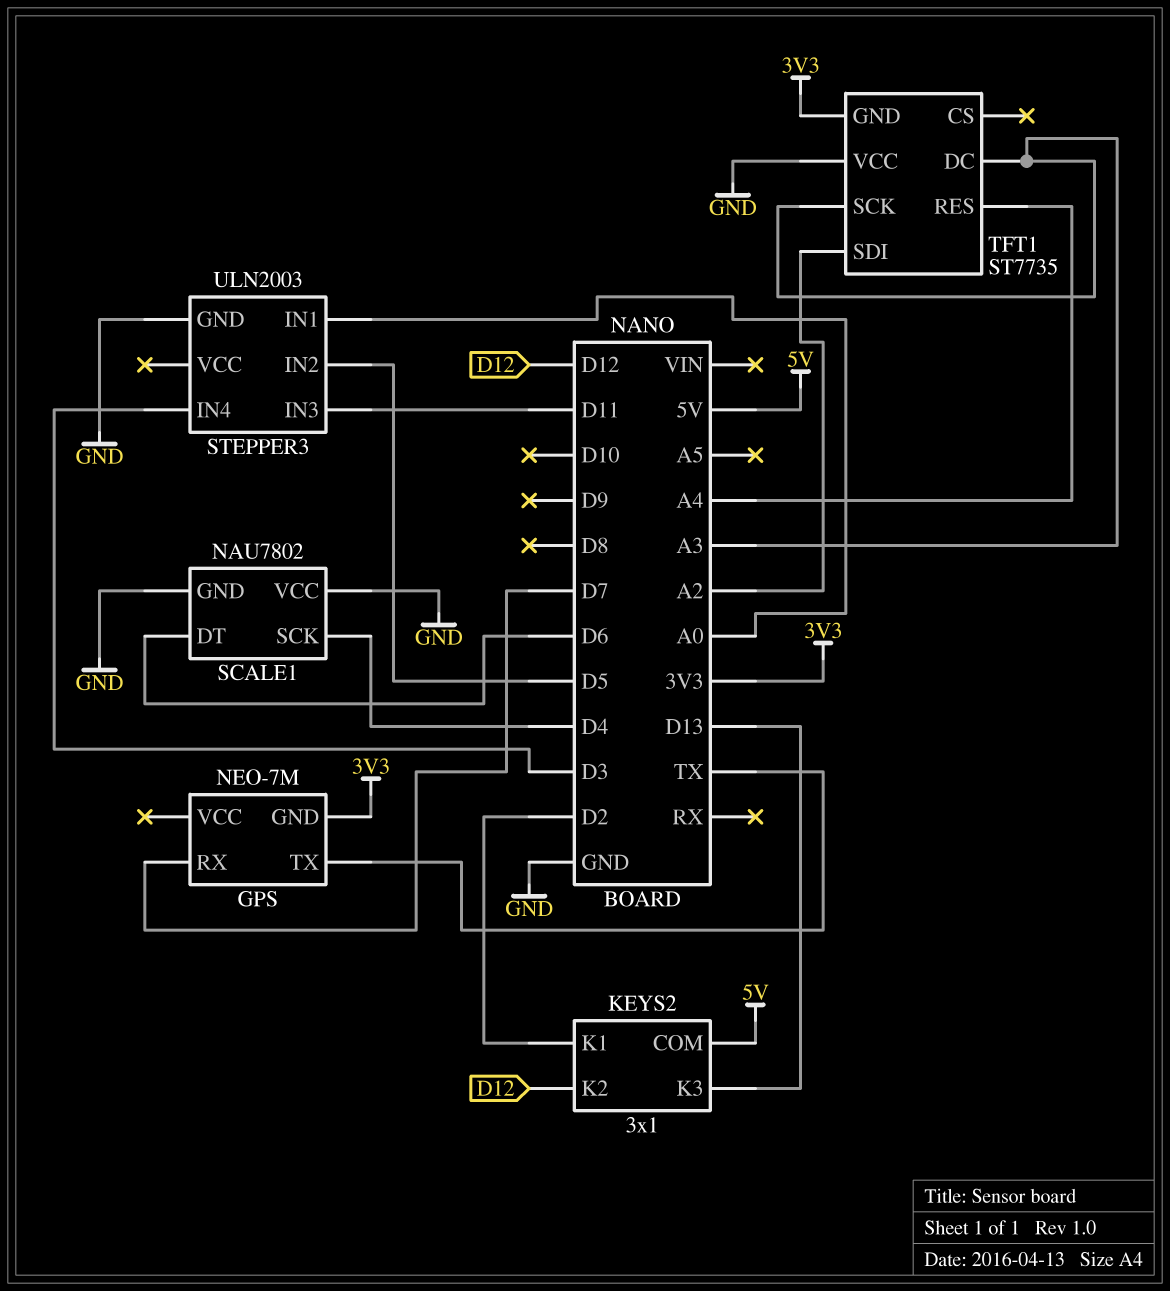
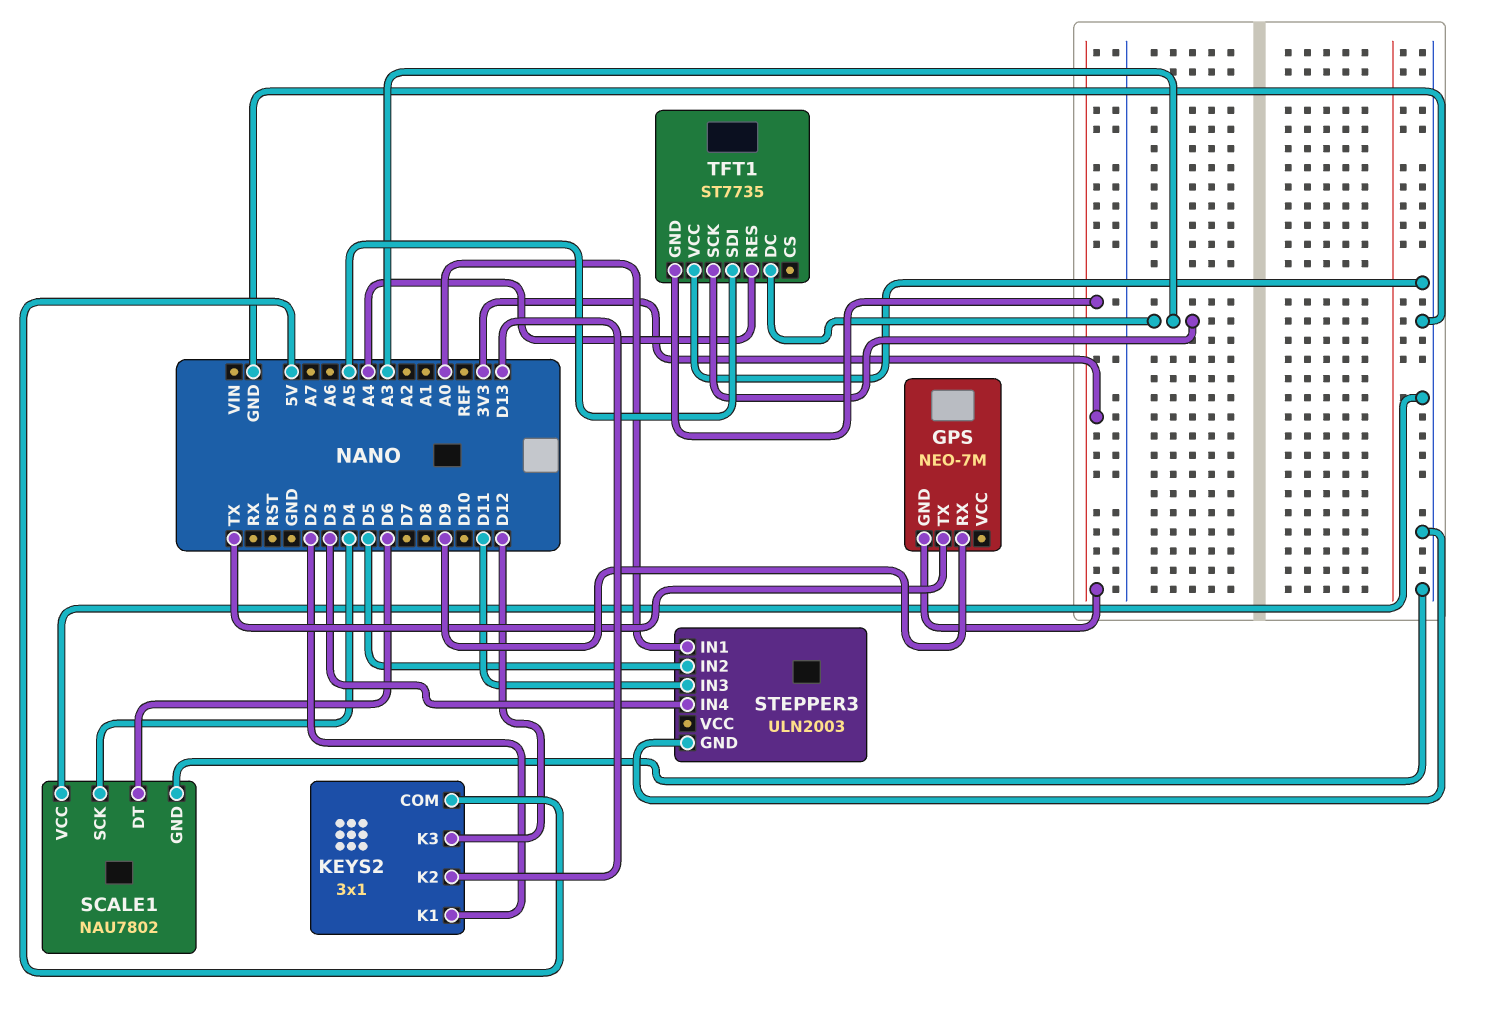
GPS pin RX: D7 -> D9
KEYS2 pin K2: D12 -> D13
KEYS2 pin K3: D13 -> D12
TFT1 pin SDI: A2 -> A5

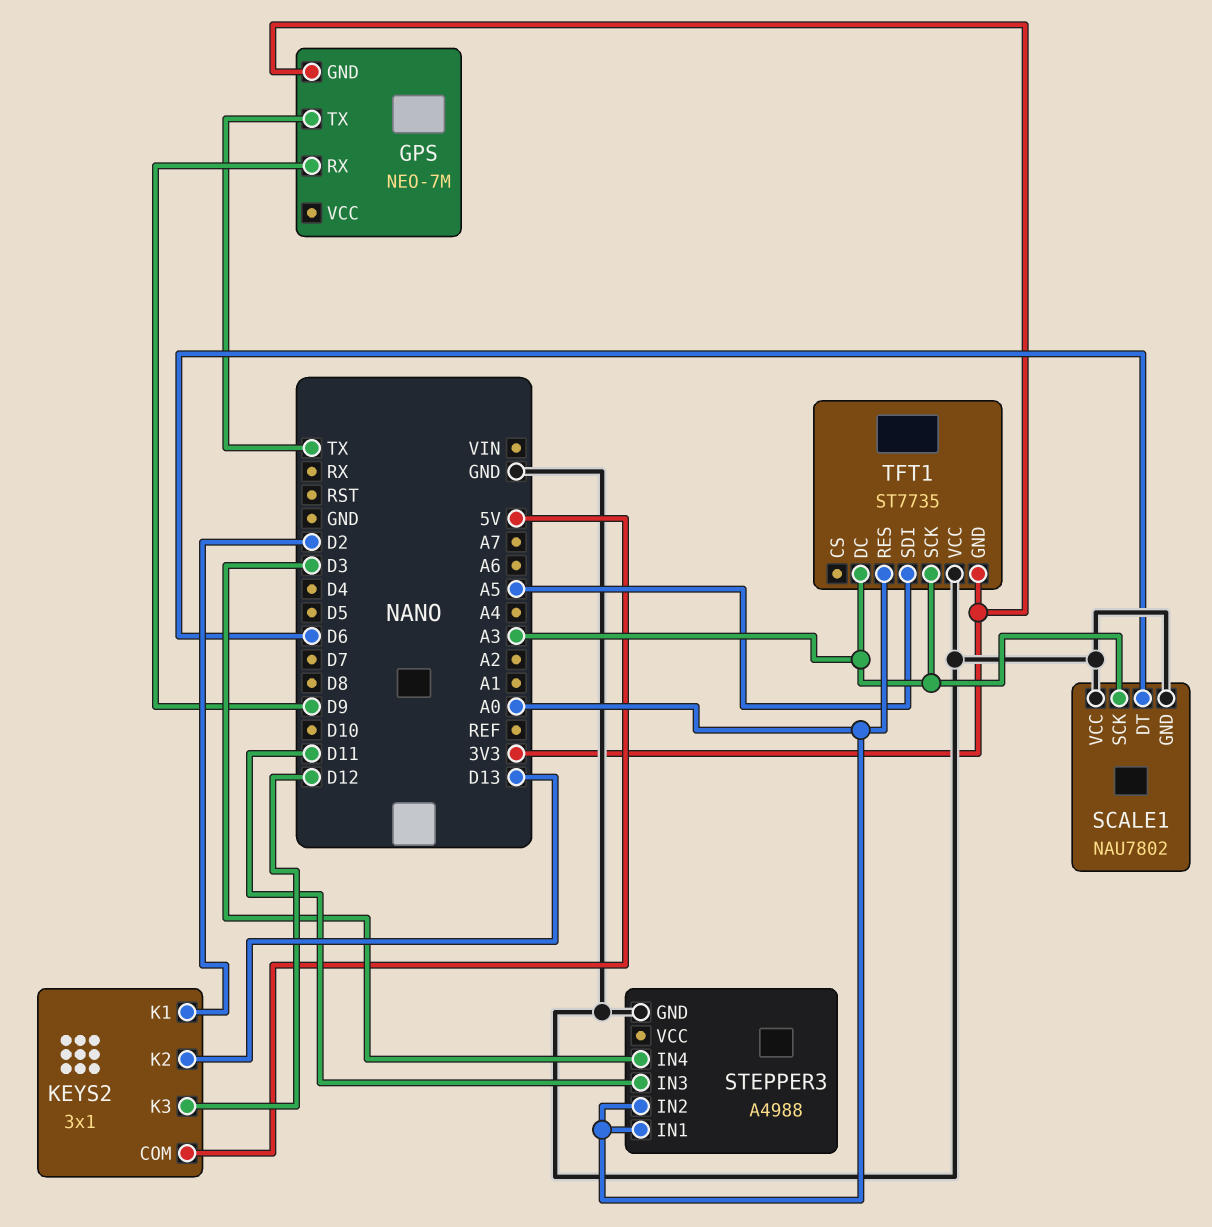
SCALE1 pin SCK: D4 -> A3
STEPPER3: ULN2003 -> A4988
STEPPER3 pin IN2: D5 -> A0
TFT1 pin RES: A4 -> A0

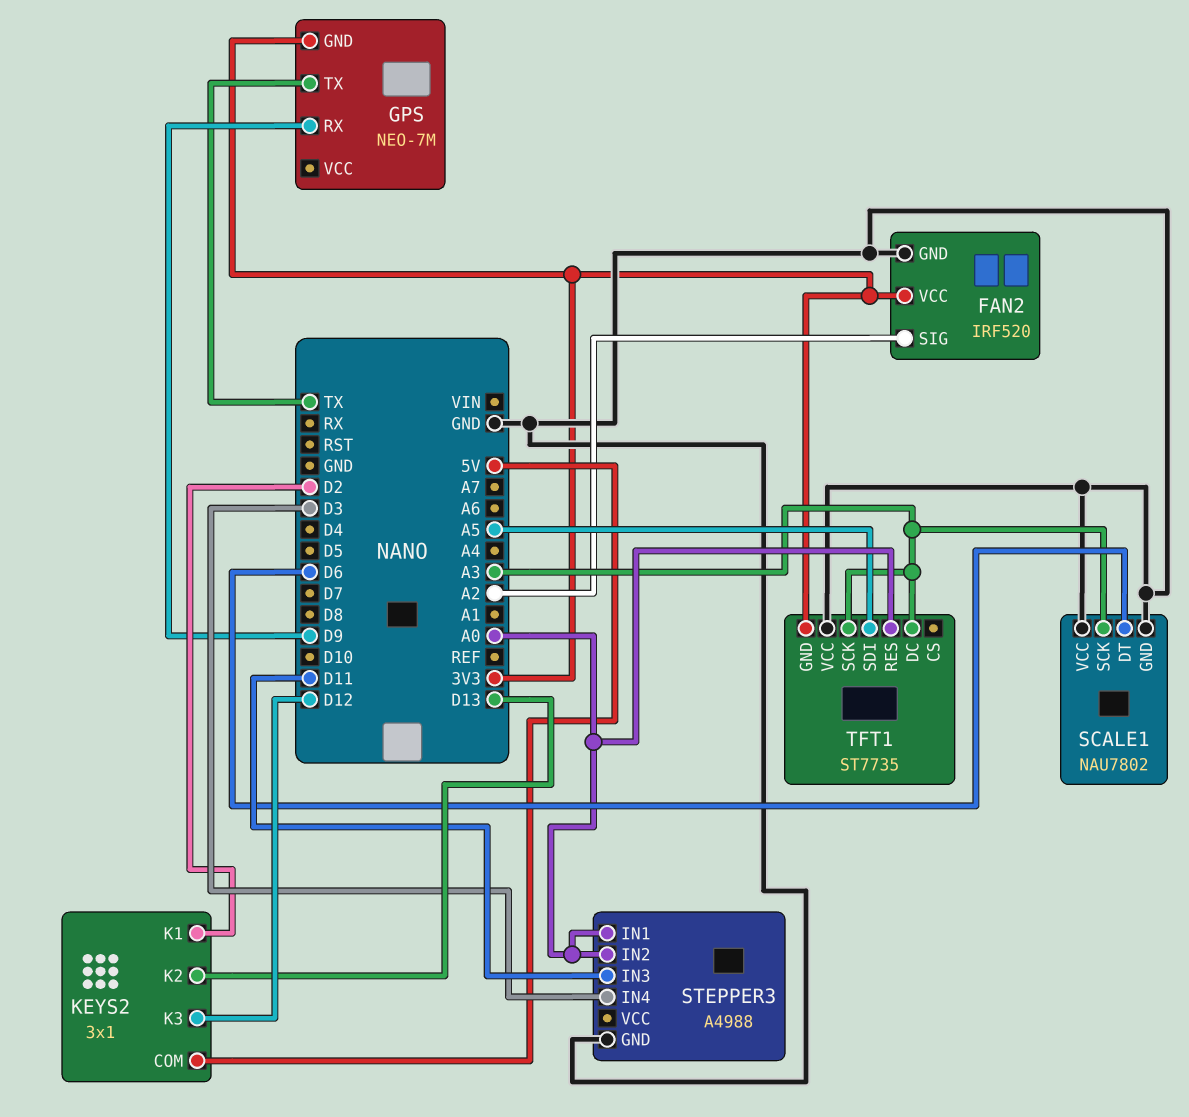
FAN2: none -> IRF520
FAN2 pin GND: none -> GND
FAN2 pin SIG: none -> A2
FAN2 pin VCC: none -> 3V3

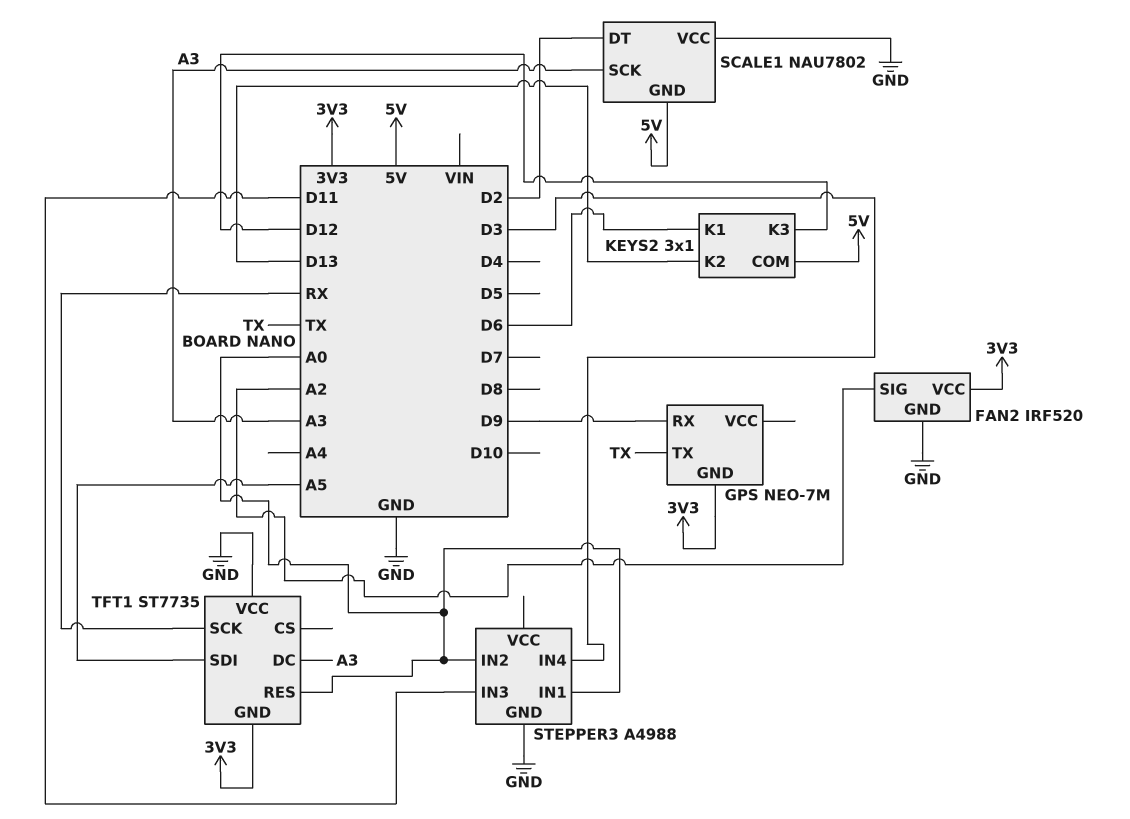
KEYS2 pin K1: D2 -> D6
SCALE1 pin DT: D6 -> D2
SCALE1 pin GND: GND -> 5V
TFT1 pin SCK: A3 -> RX

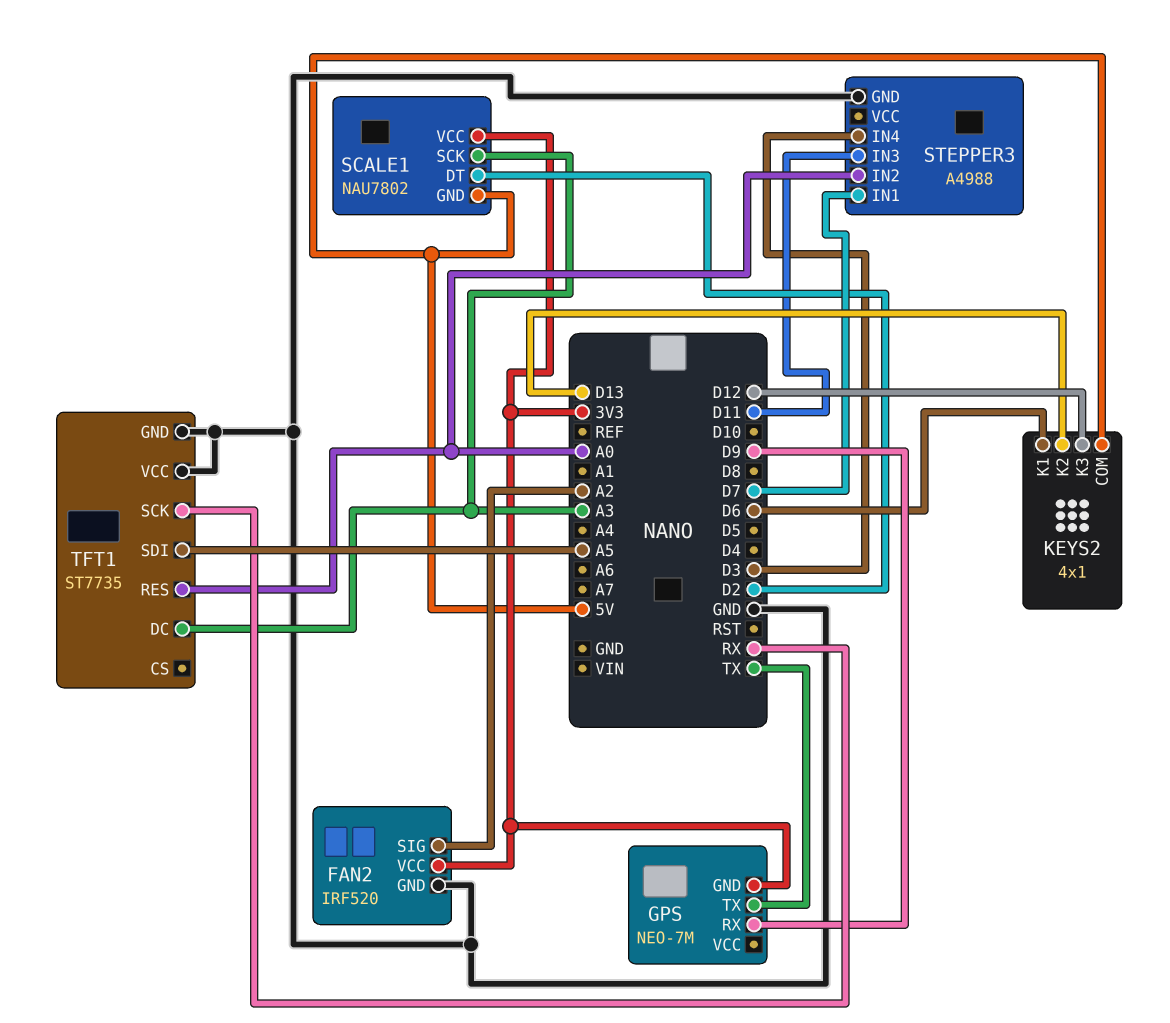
KEYS2: 3x1 -> 4x1
SCALE1 pin VCC: GND -> 3V3
STEPPER3 pin IN1: A0 -> D7
TFT1 pin GND: 3V3 -> GND

